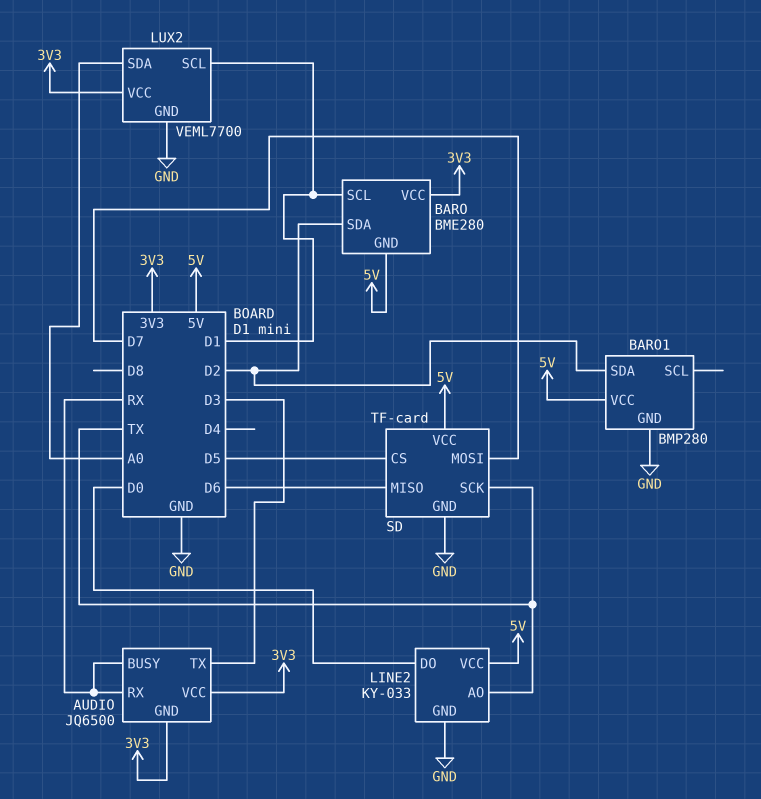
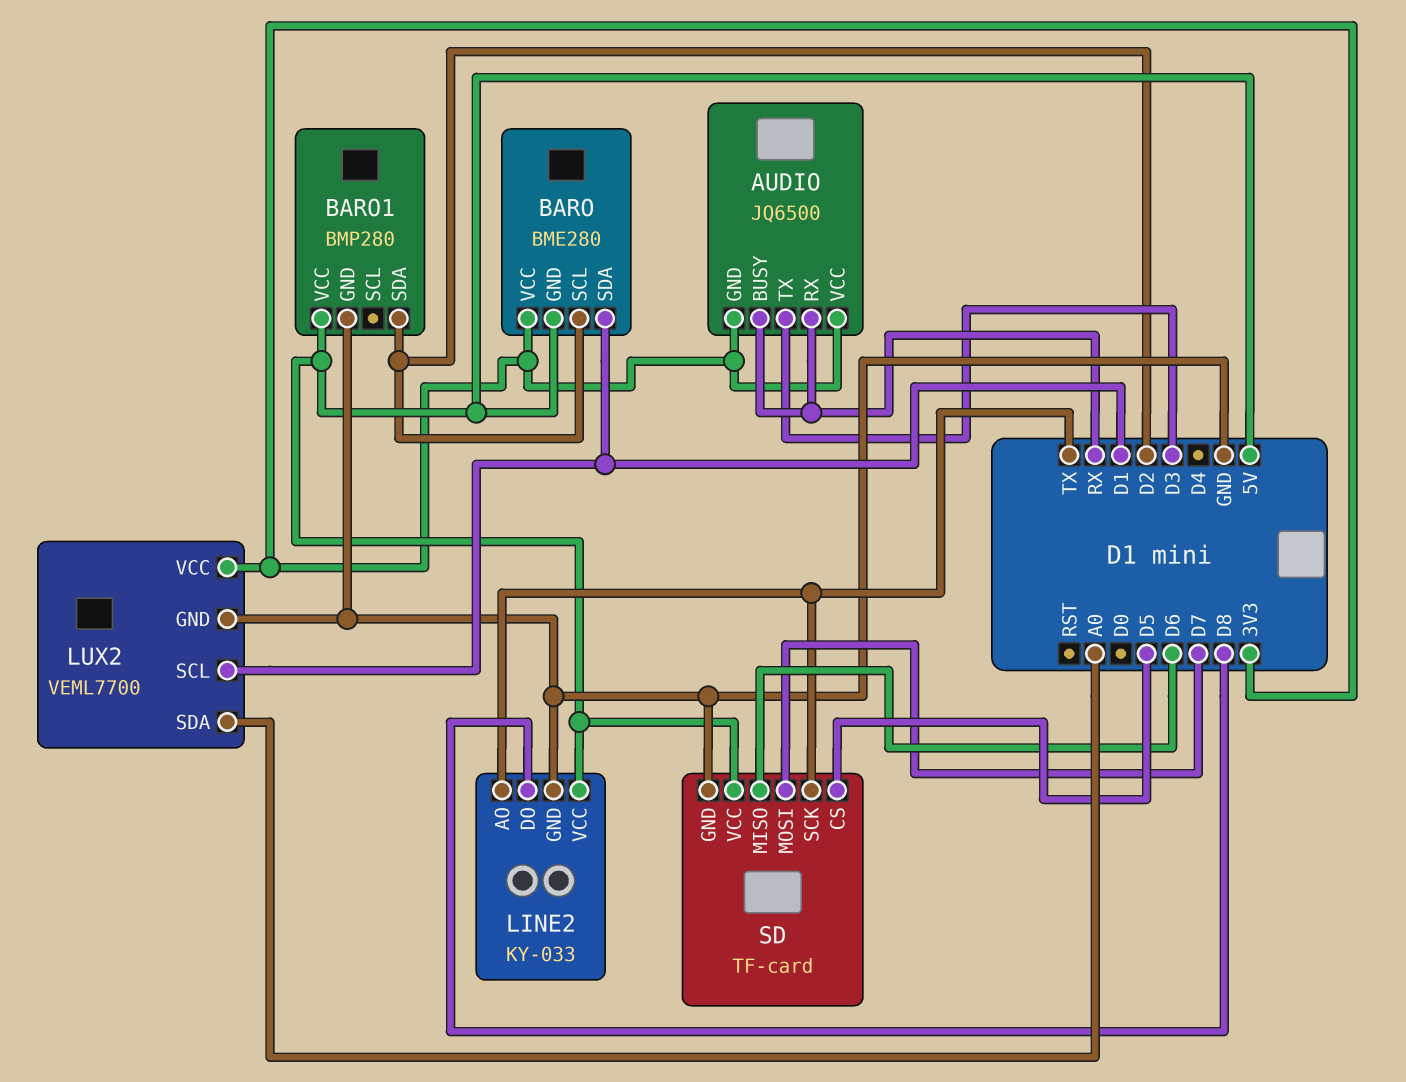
BARO pin SCL: D1 -> D2
BARO pin SDA: D2 -> D1
LINE2 pin DO: D0 -> D8

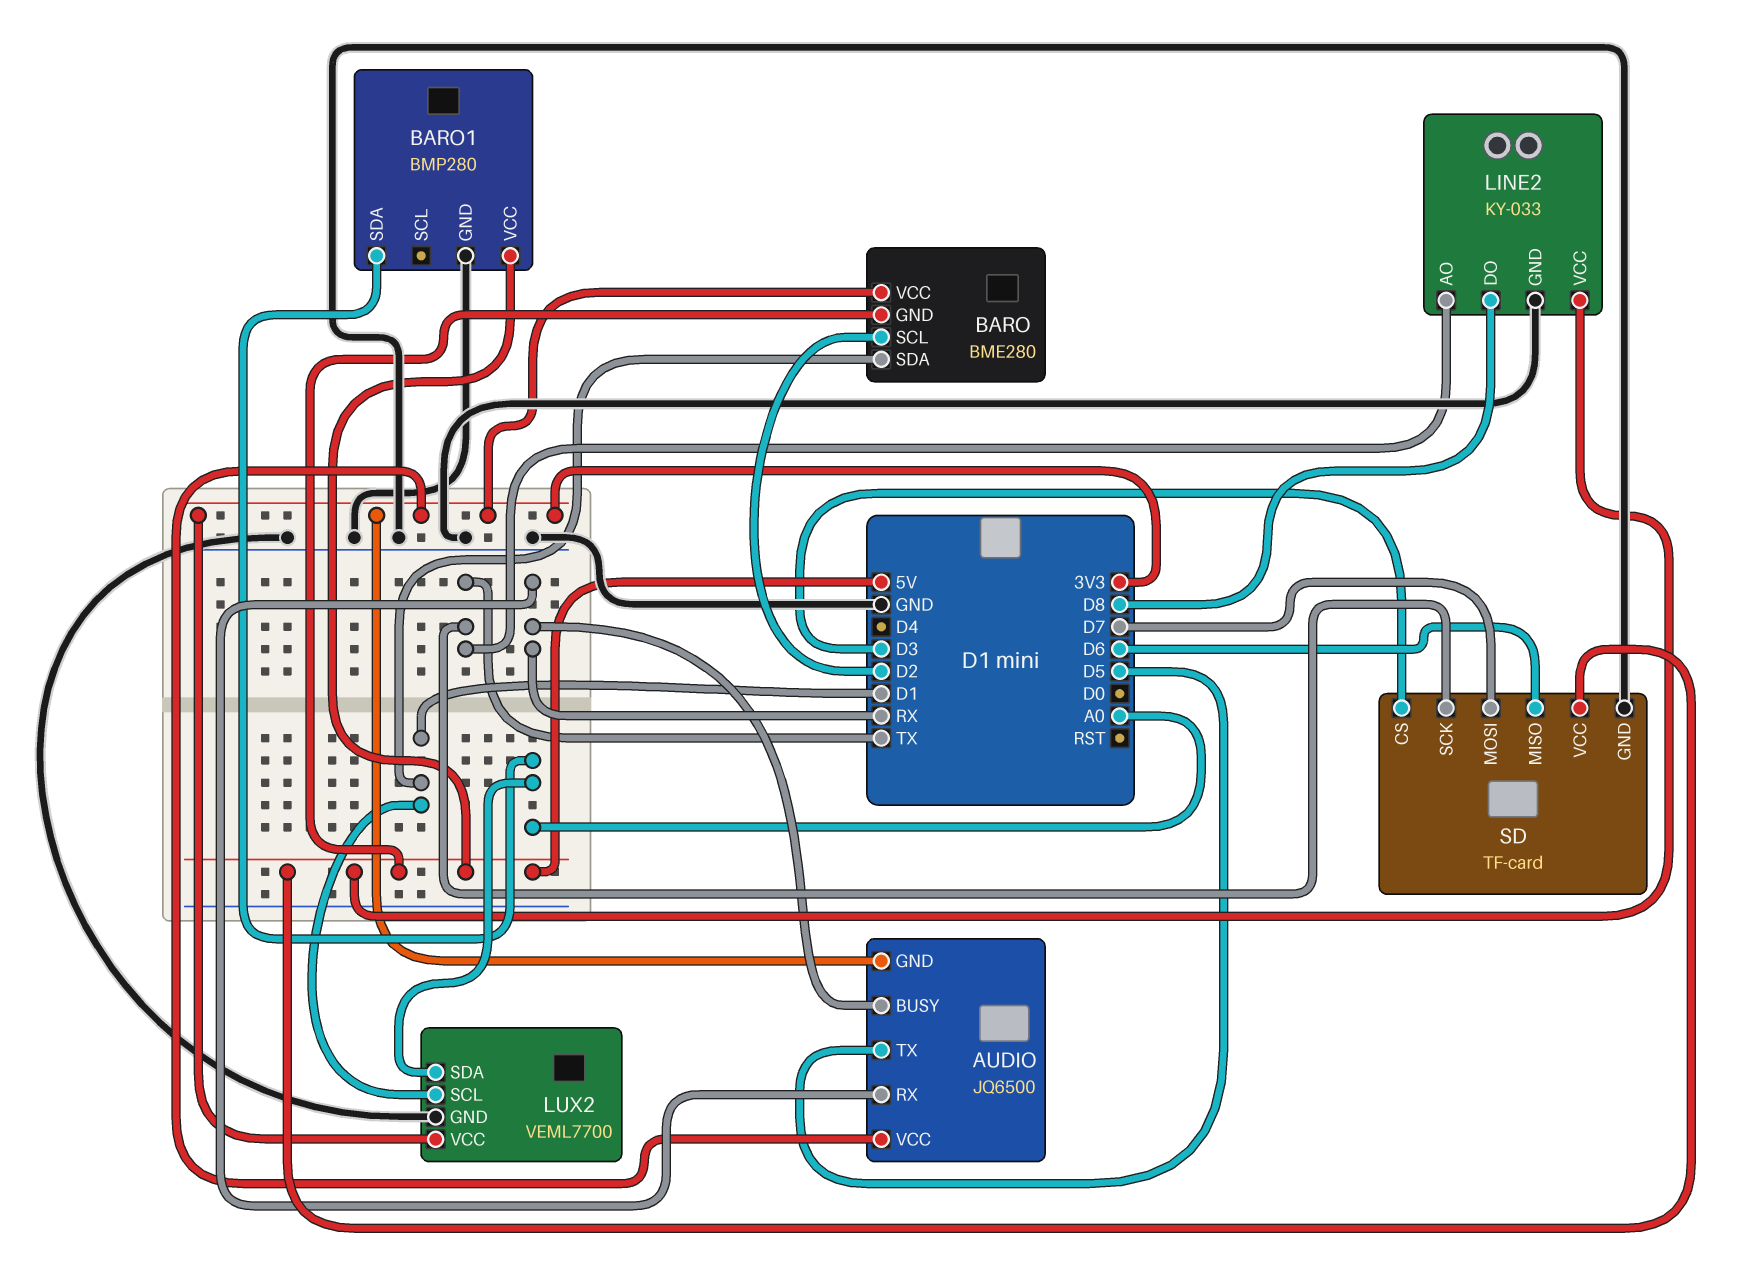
AUDIO pin TX: D3 -> D5
BARO1 pin SDA: D2 -> A0
SD pin CS: D5 -> D3

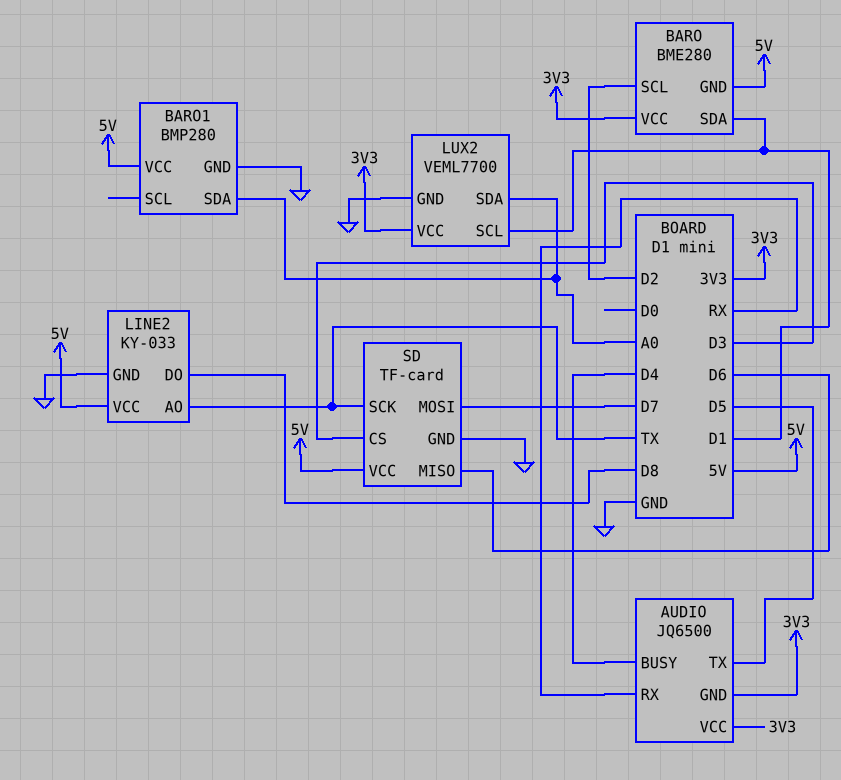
AUDIO pin BUSY: RX -> D4

